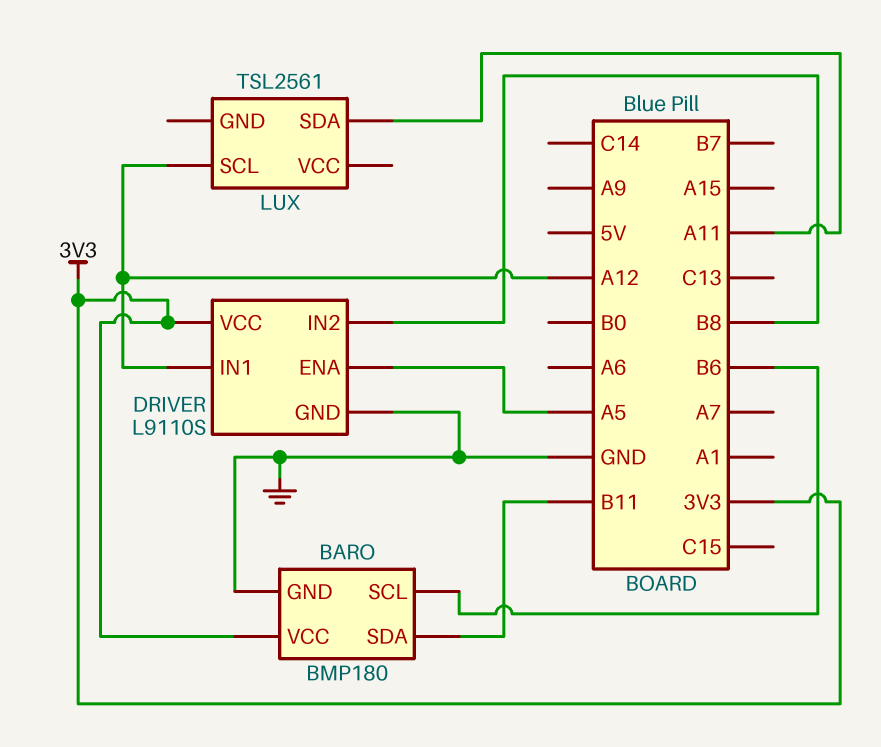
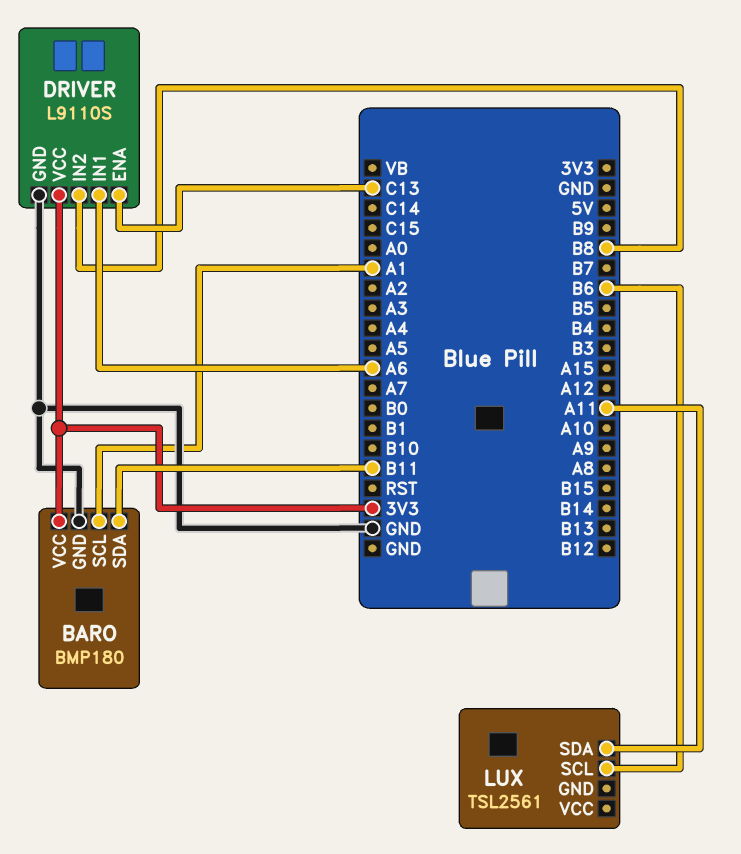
BARO pin SCL: B6 -> A1
DRIVER pin ENA: A5 -> C13
DRIVER pin IN1: A12 -> A6
LUX pin SCL: A12 -> B6

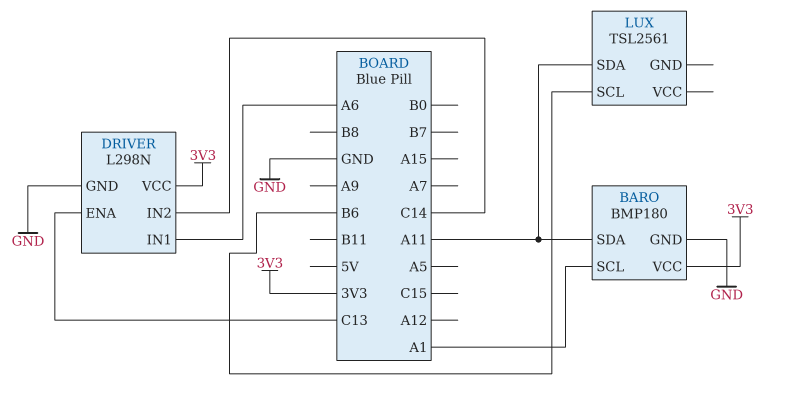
BARO pin SDA: B11 -> A11
DRIVER: L9110S -> L298N
DRIVER pin IN2: B8 -> C14

